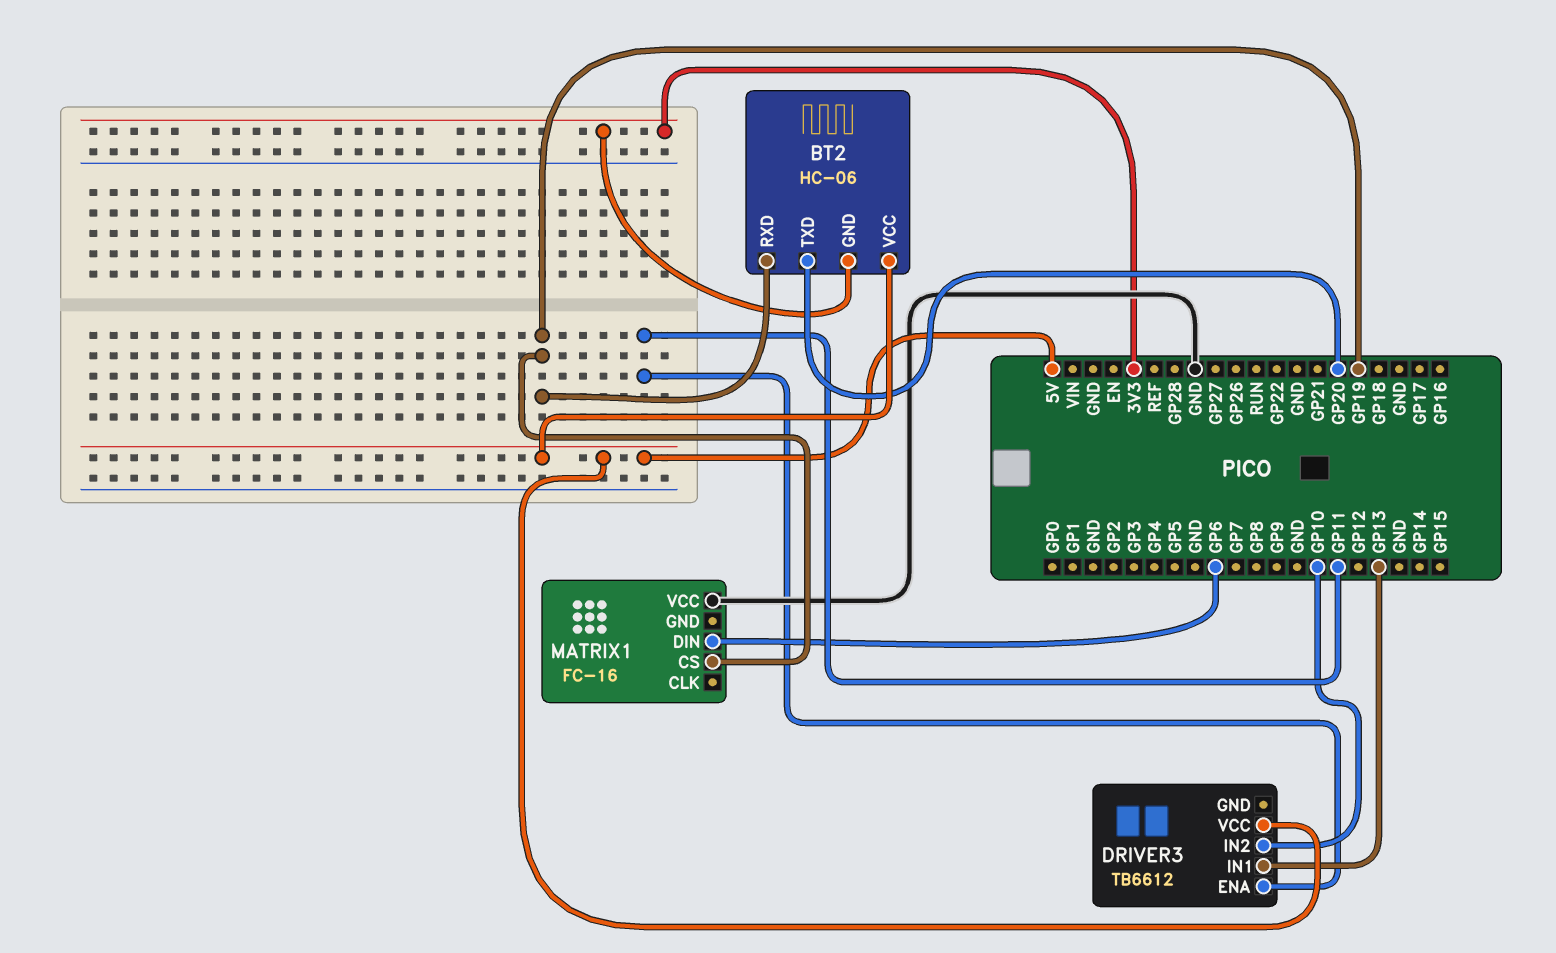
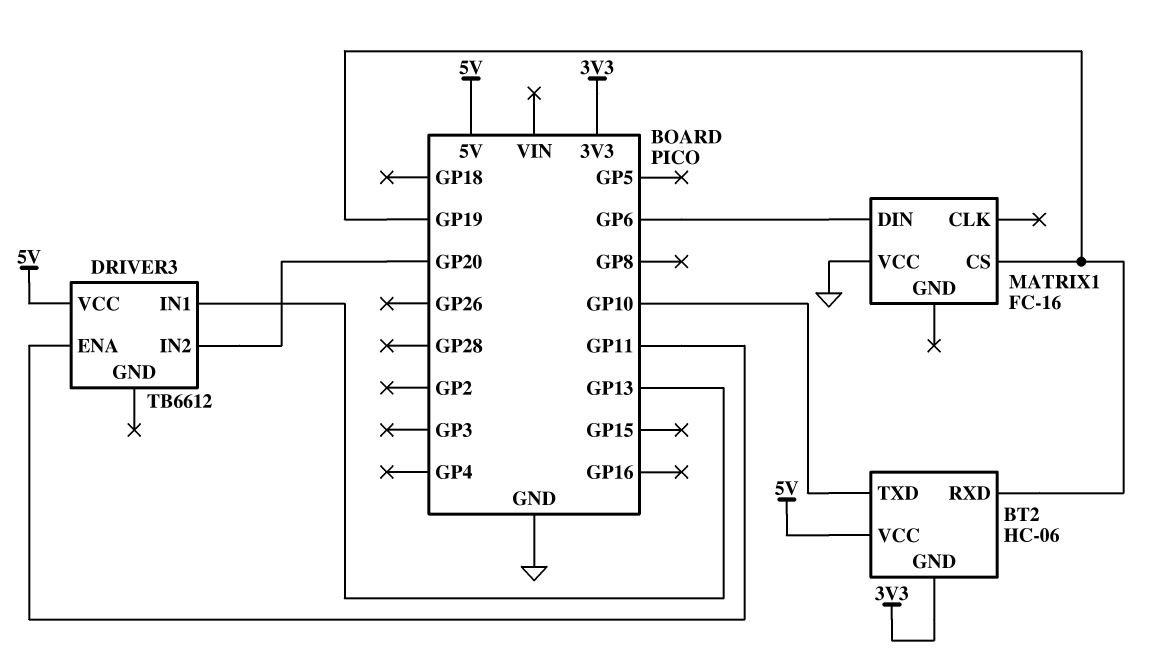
BT2 pin TXD: GP20 -> GP10
DRIVER3 pin IN2: GP10 -> GP20

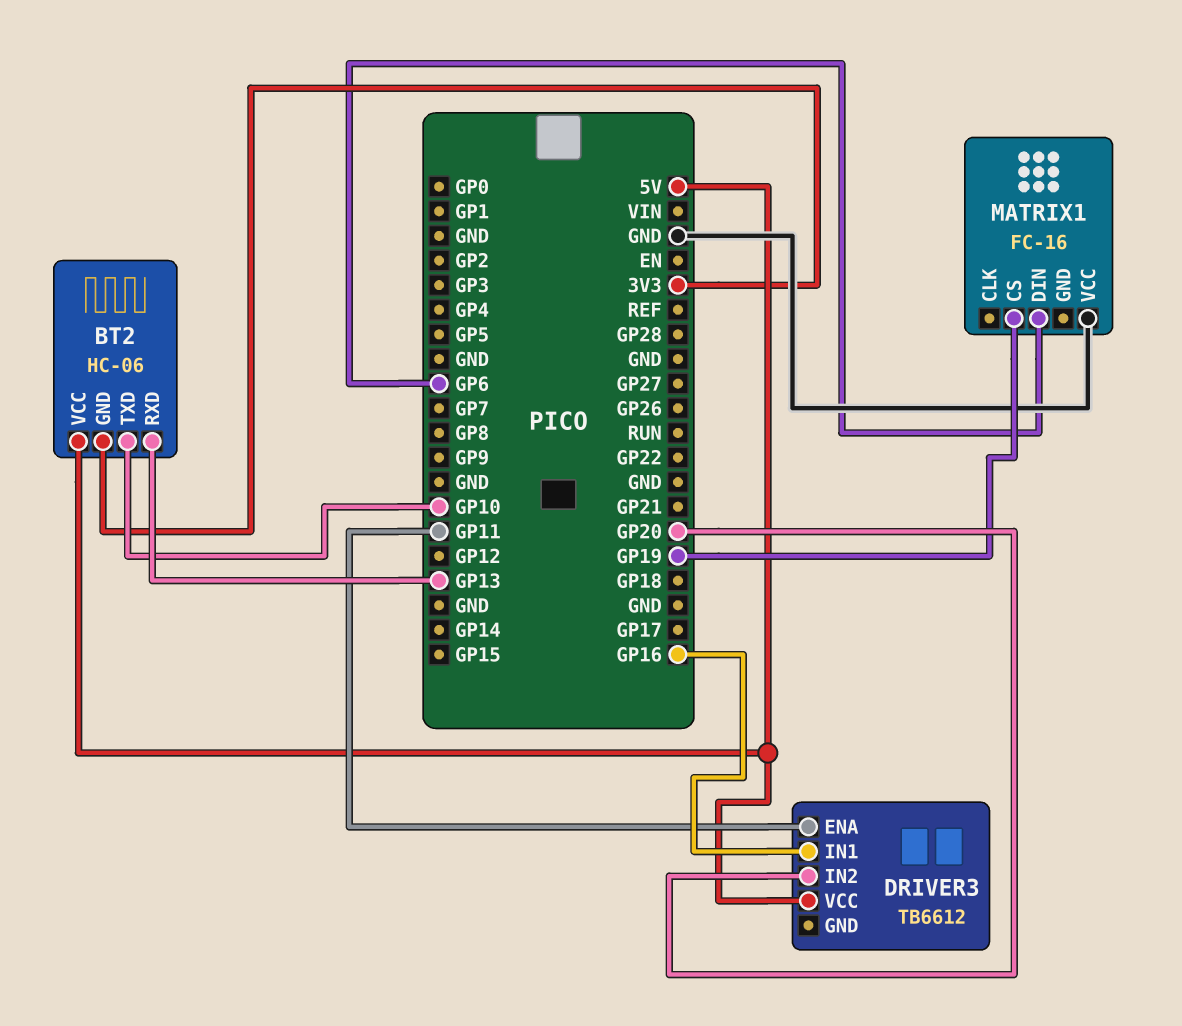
BT2 pin RXD: GP19 -> GP13
DRIVER3 pin IN1: GP13 -> GP16

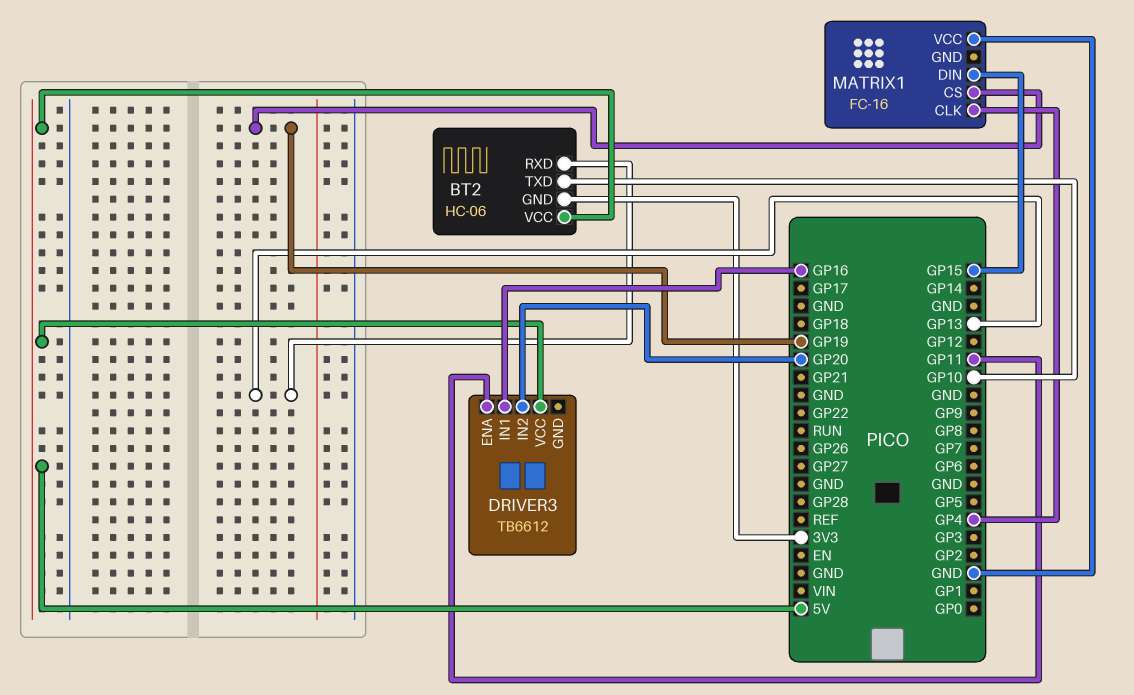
MATRIX1 pin CLK: none -> GP4
MATRIX1 pin DIN: GP6 -> GP15

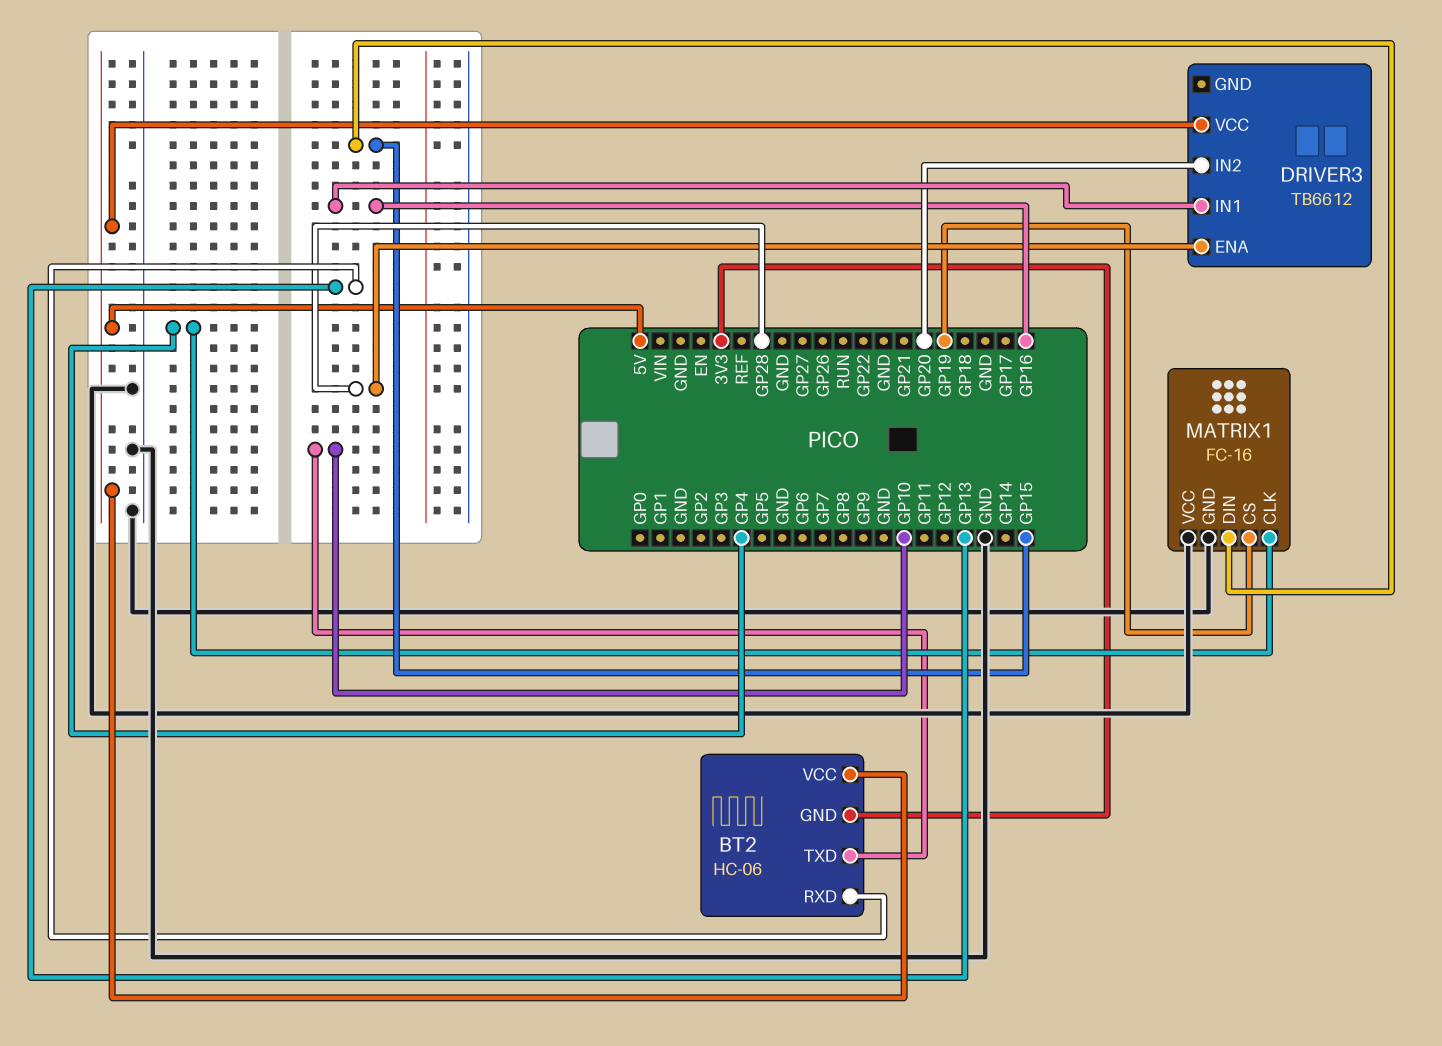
DRIVER3 pin ENA: GP11 -> GP28
MATRIX1 pin GND: none -> GND

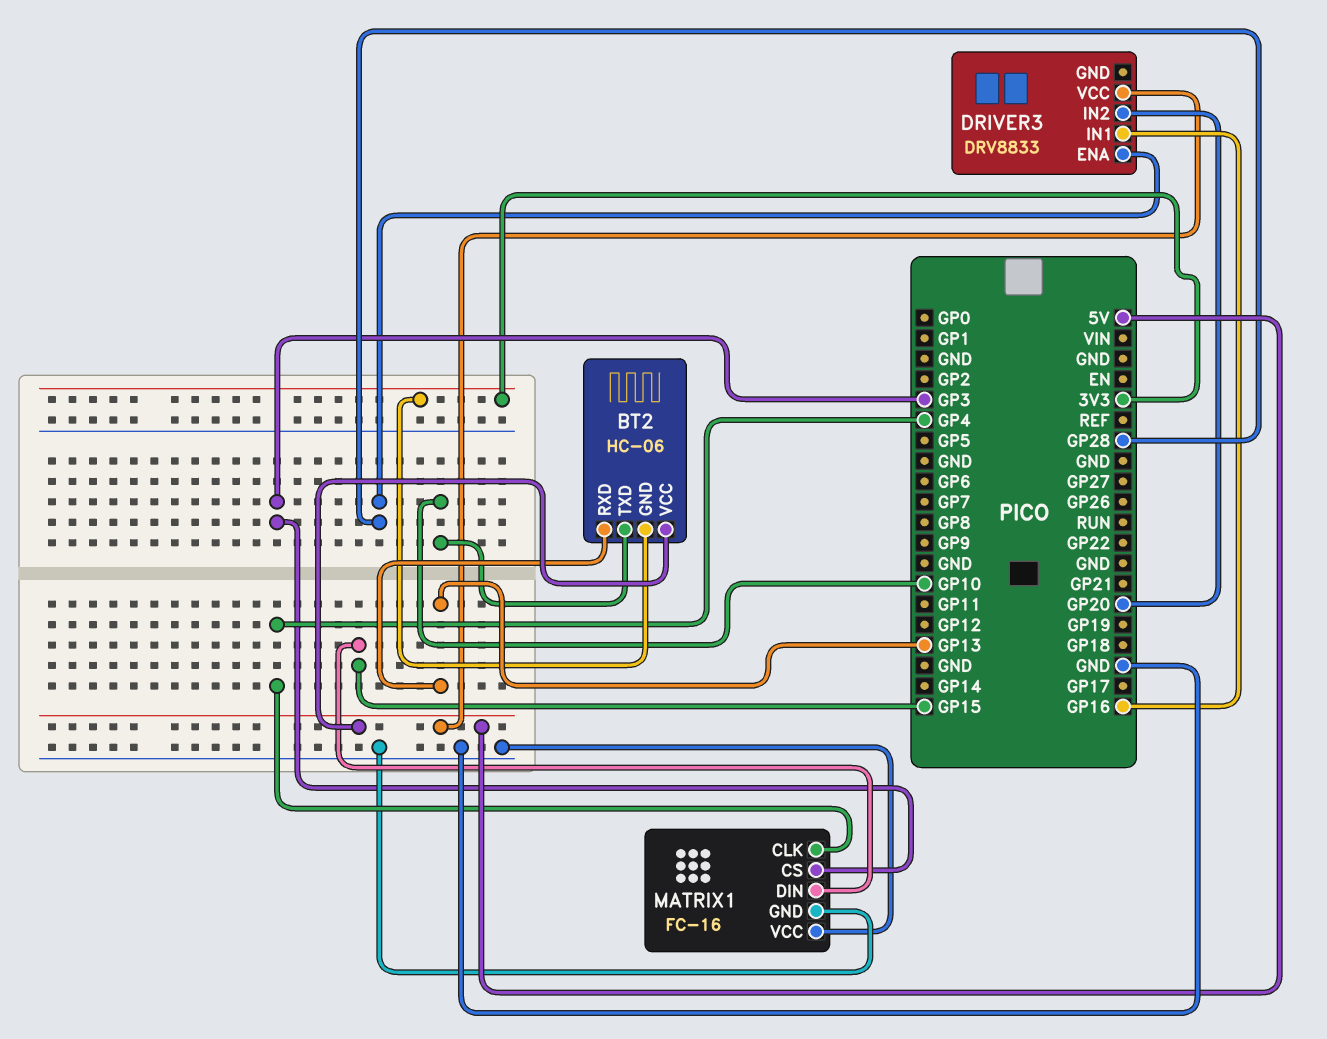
DRIVER3: TB6612 -> DRV8833
MATRIX1 pin CS: GP19 -> GP3

